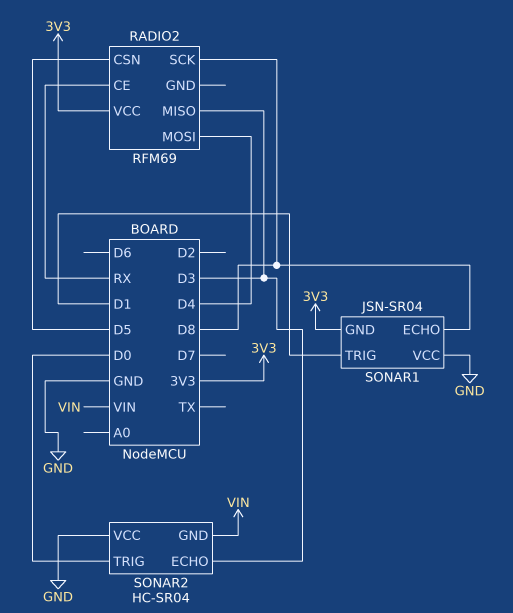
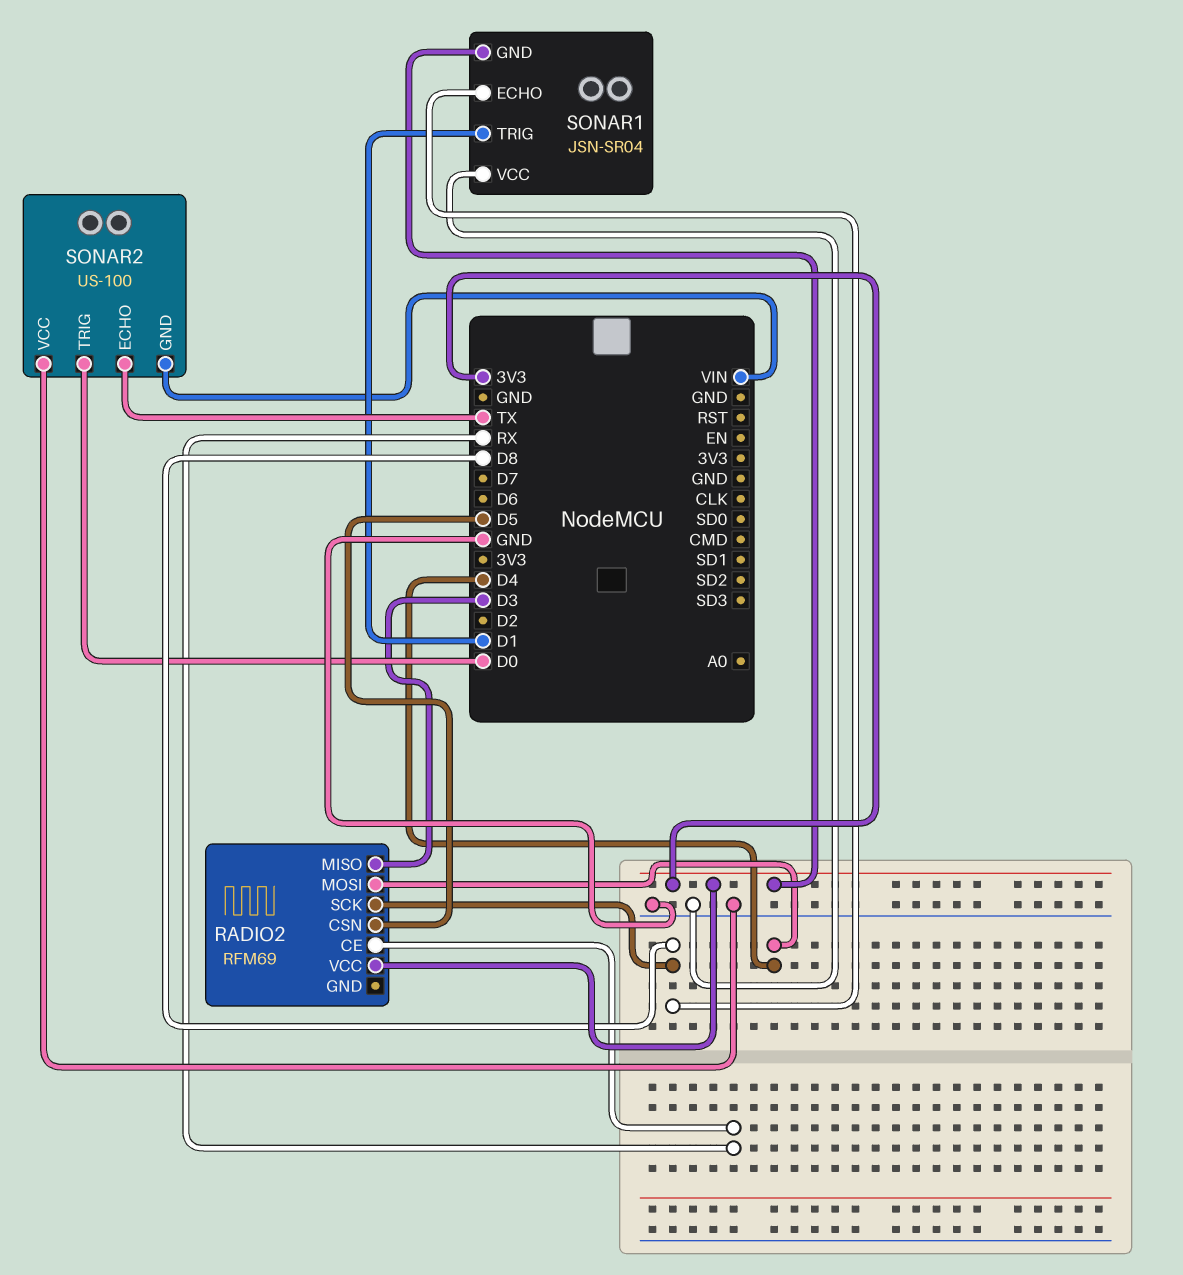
SONAR2: HC-SR04 -> US-100
SONAR2 pin ECHO: D3 -> TX

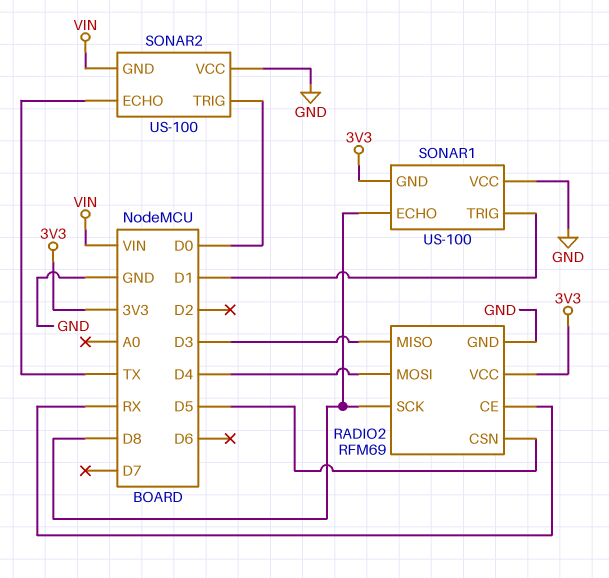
RADIO2 pin GND: none -> GND
SONAR1: JSN-SR04 -> US-100

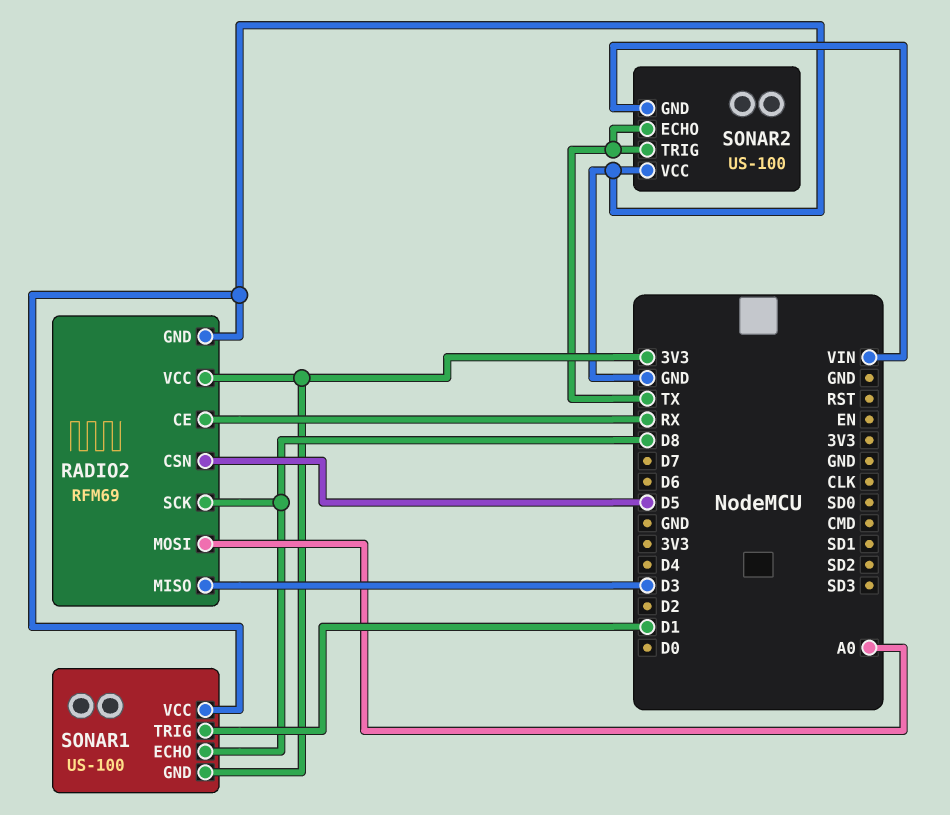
RADIO2 pin MOSI: D4 -> A0
SONAR2 pin TRIG: D0 -> TX

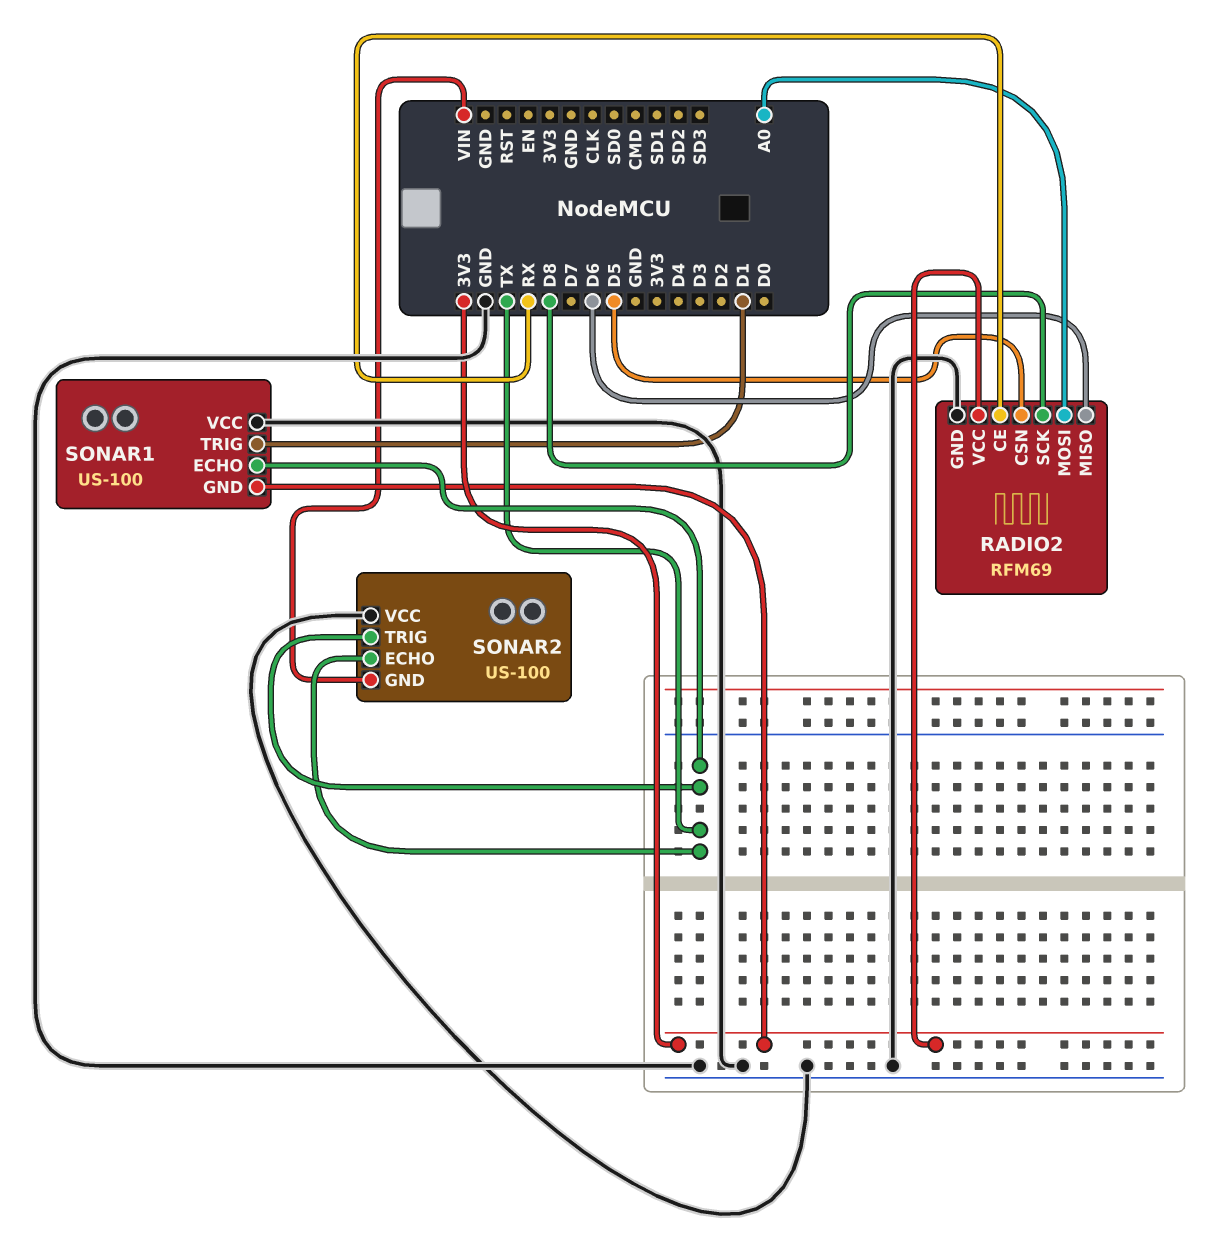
RADIO2 pin MISO: D3 -> D6
SONAR1 pin ECHO: D8 -> TX

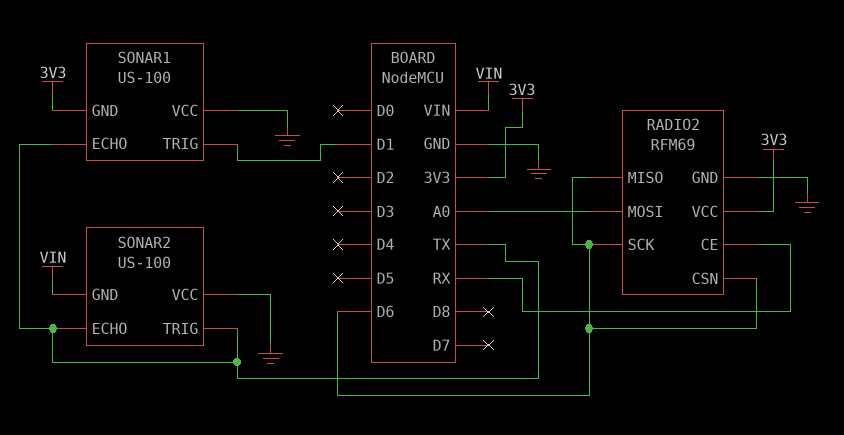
RADIO2 pin CSN: D5 -> D6
RADIO2 pin SCK: D8 -> D6

